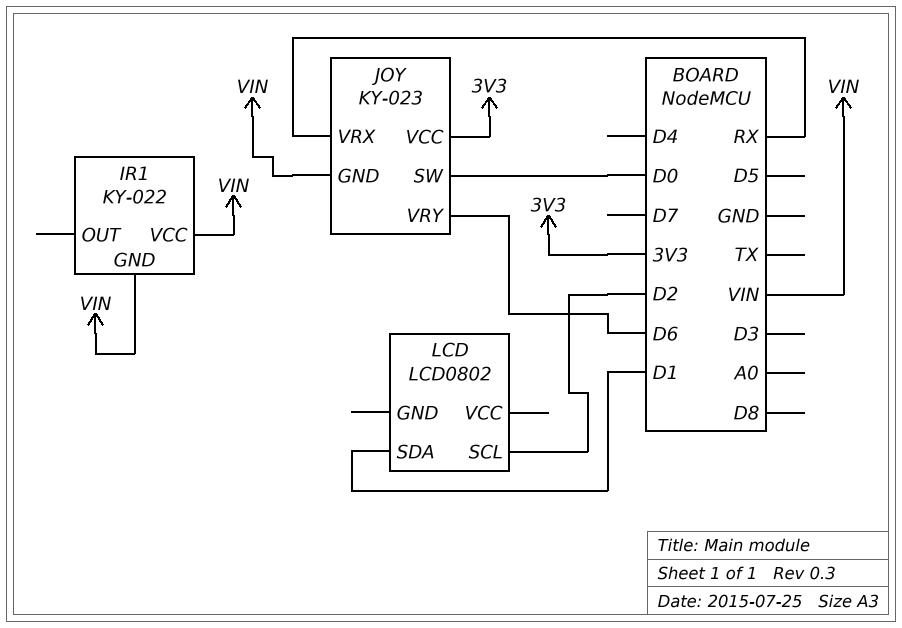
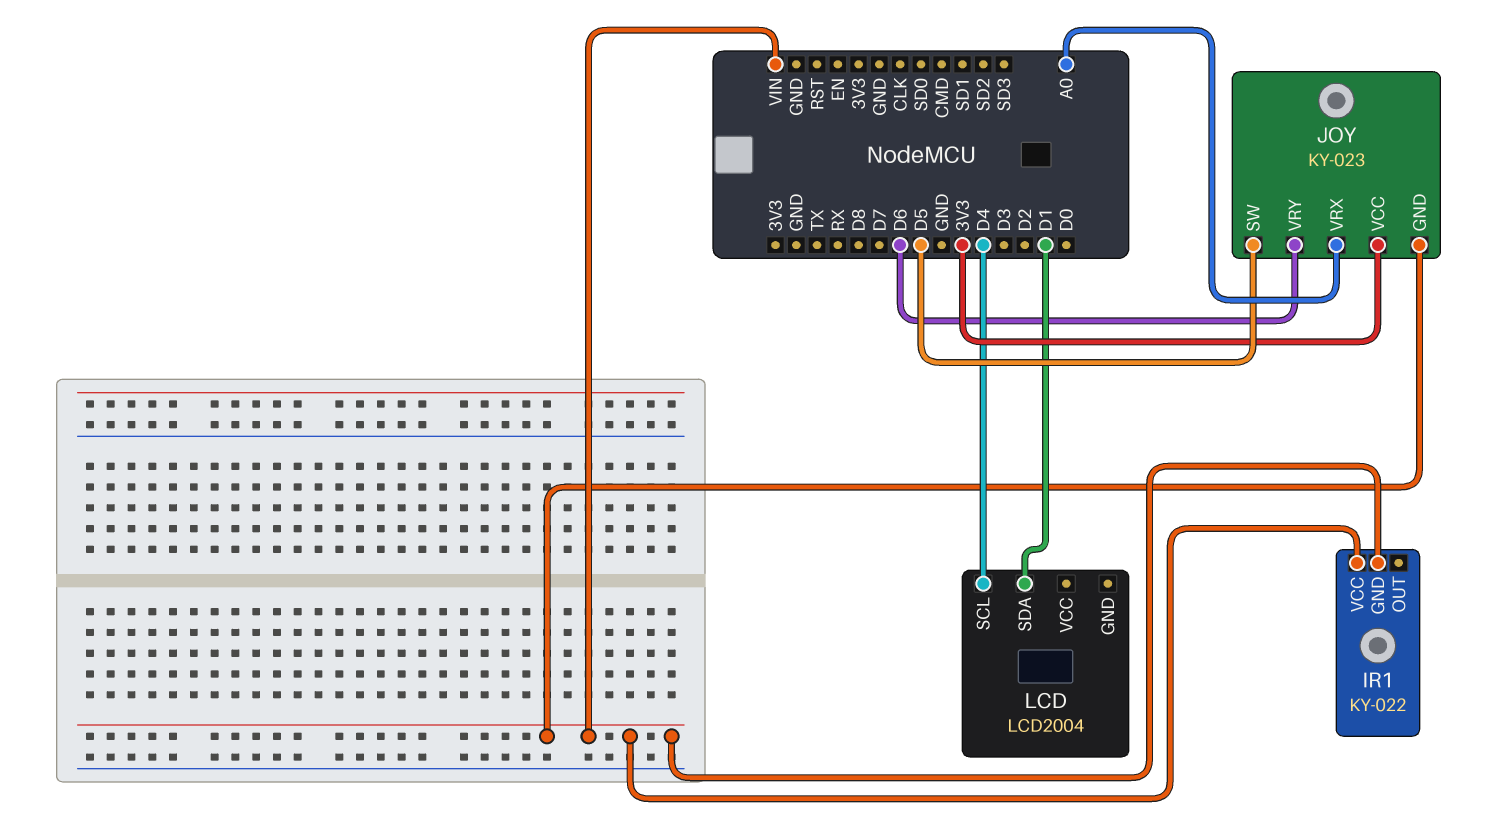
JOY pin SW: D0 -> D5
JOY pin VRX: RX -> A0
LCD: LCD0802 -> LCD2004
LCD pin SCL: D2 -> D4

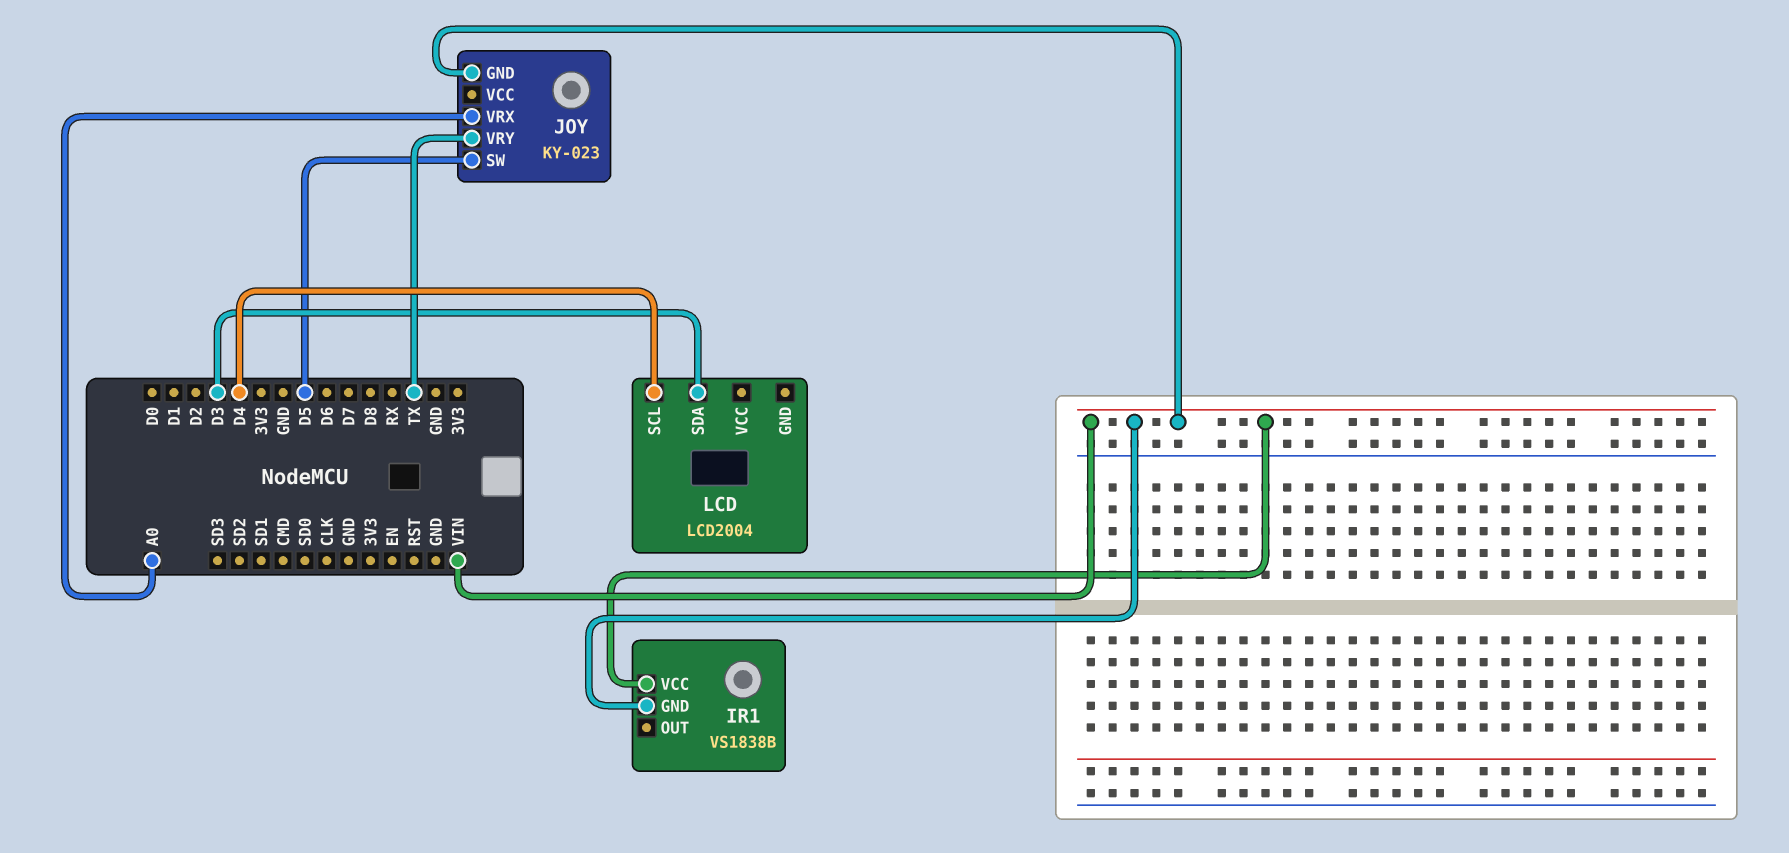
IR1: KY-022 -> VS1838B
JOY pin VCC: 3V3 -> none
JOY pin VRY: D6 -> TX
LCD pin SDA: D1 -> D3

